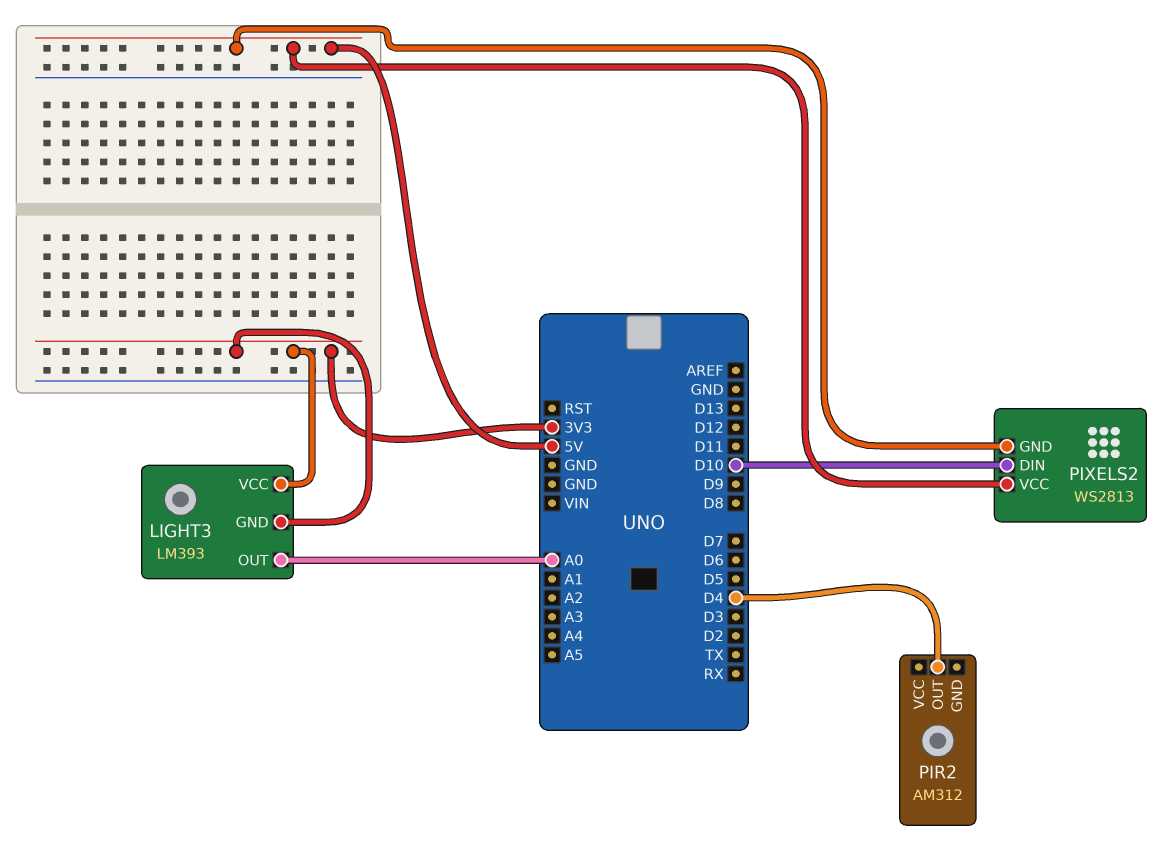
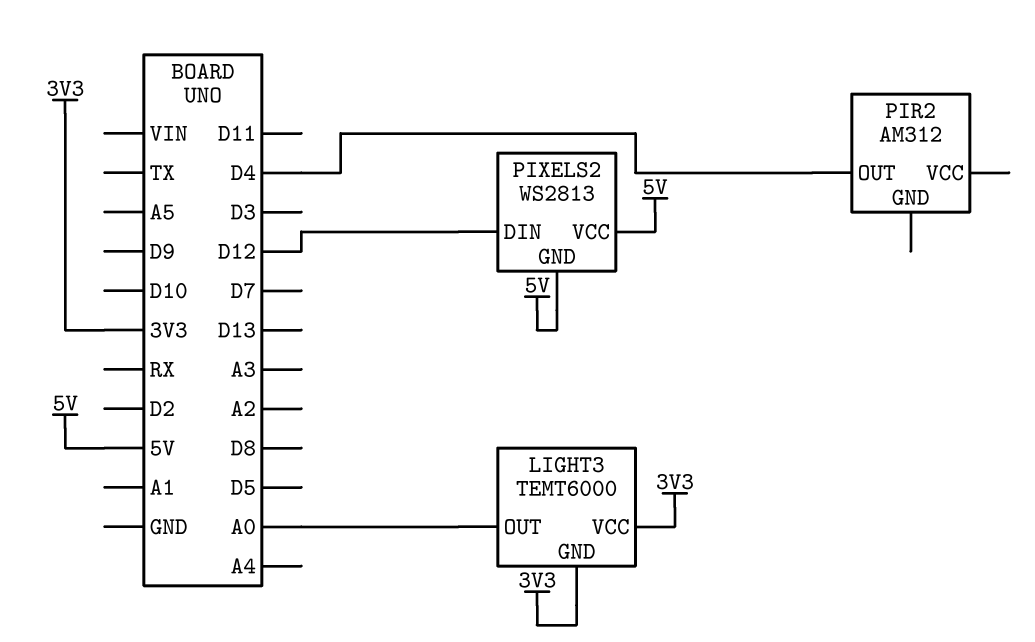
LIGHT3: LM393 -> TEMT6000
PIXELS2 pin DIN: D10 -> D12

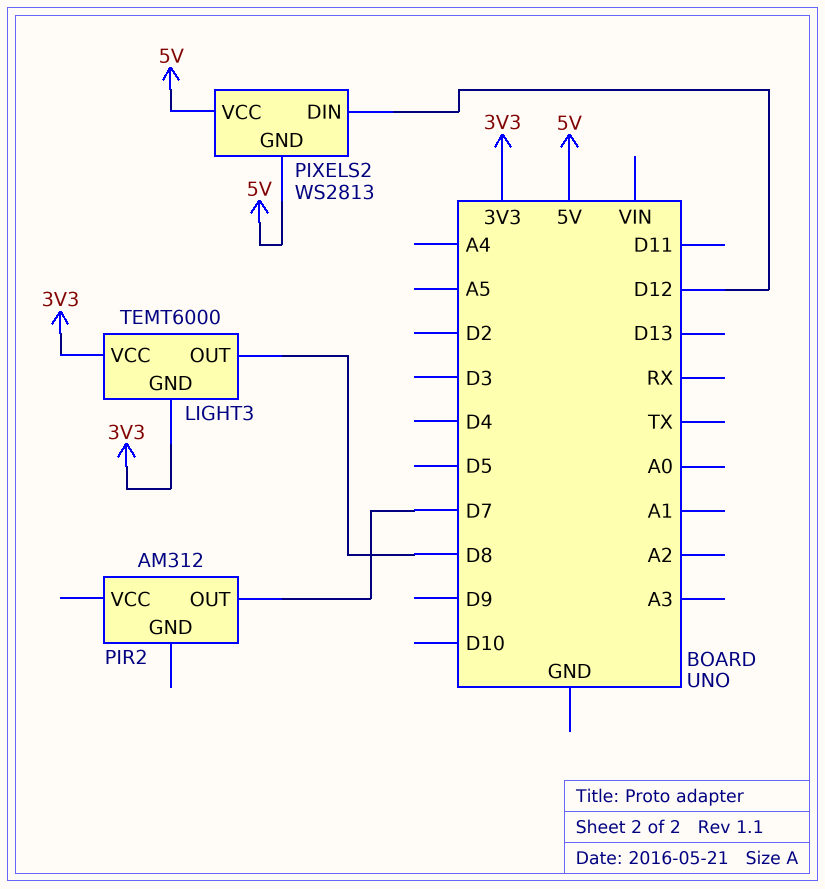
LIGHT3 pin OUT: A0 -> D8
PIR2 pin OUT: D4 -> D7

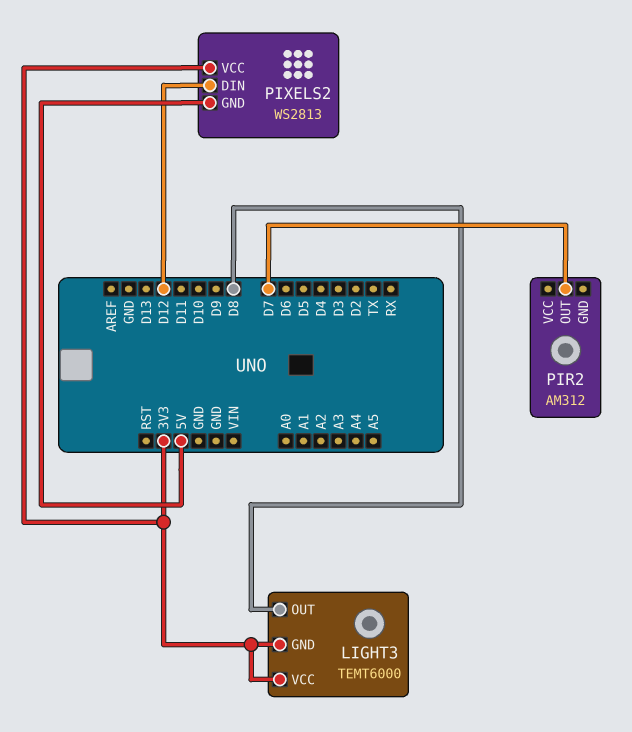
PIXELS2 pin VCC: 5V -> 3V3

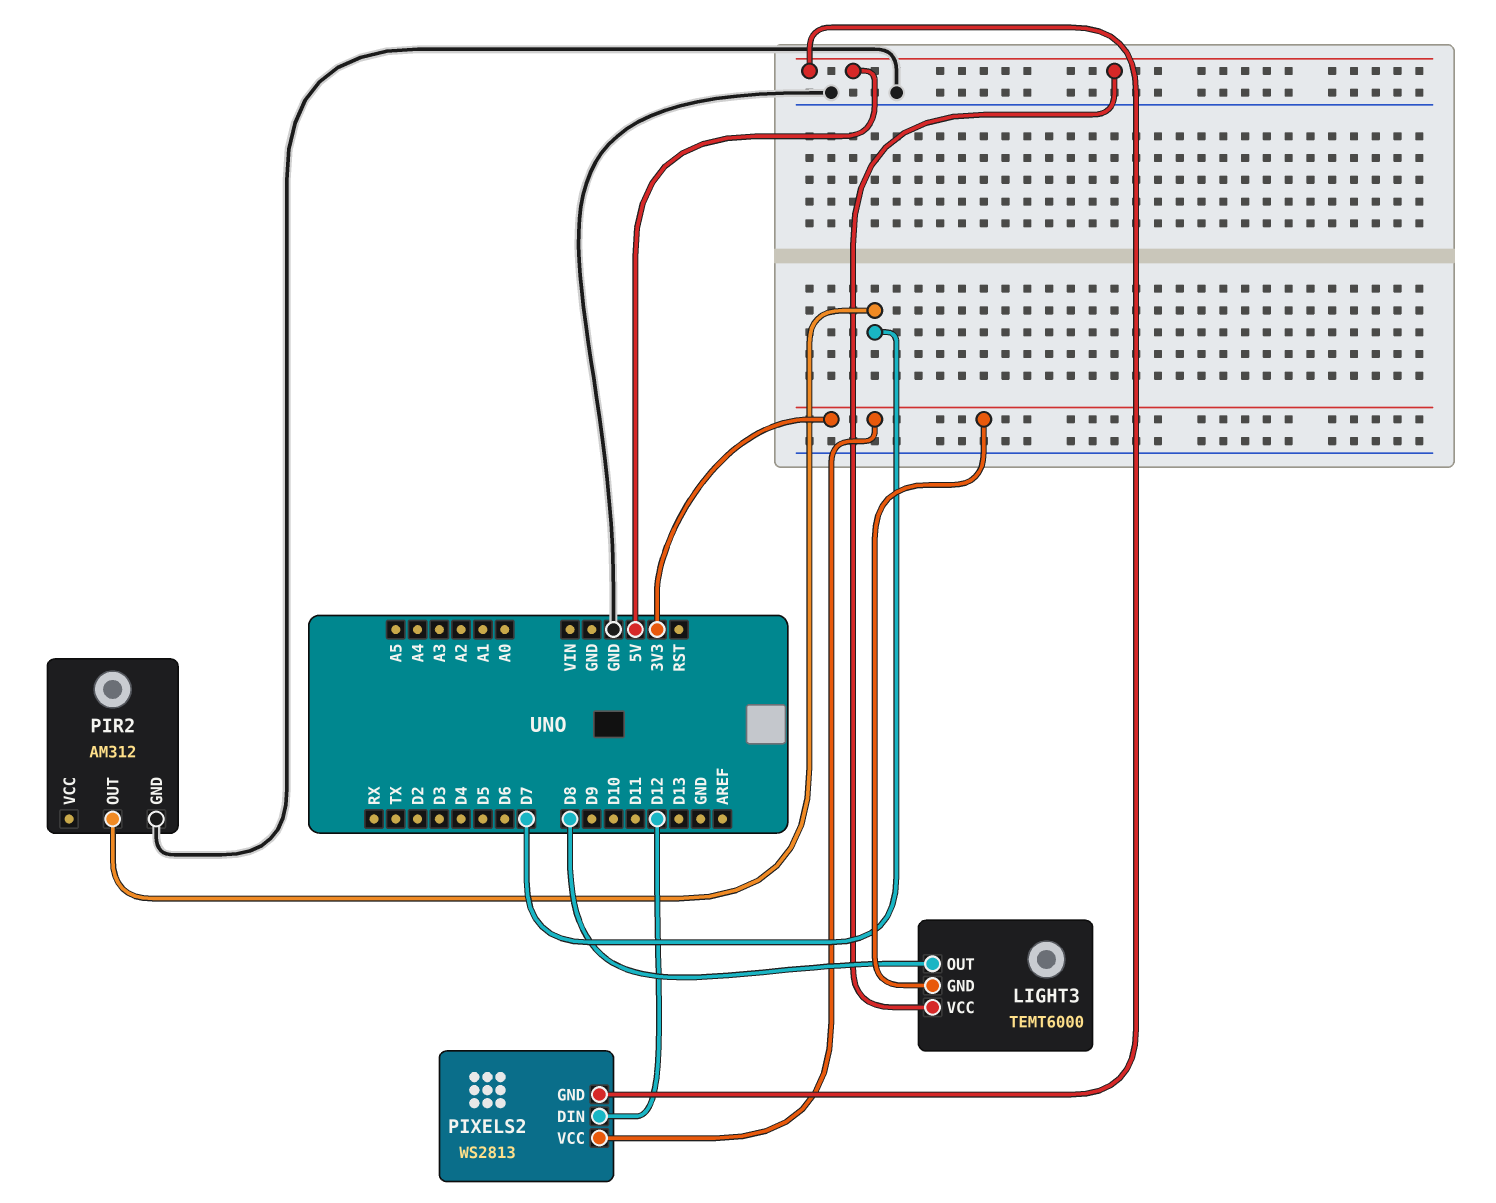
LIGHT3 pin VCC: 3V3 -> 5V
PIR2 pin GND: none -> GND

